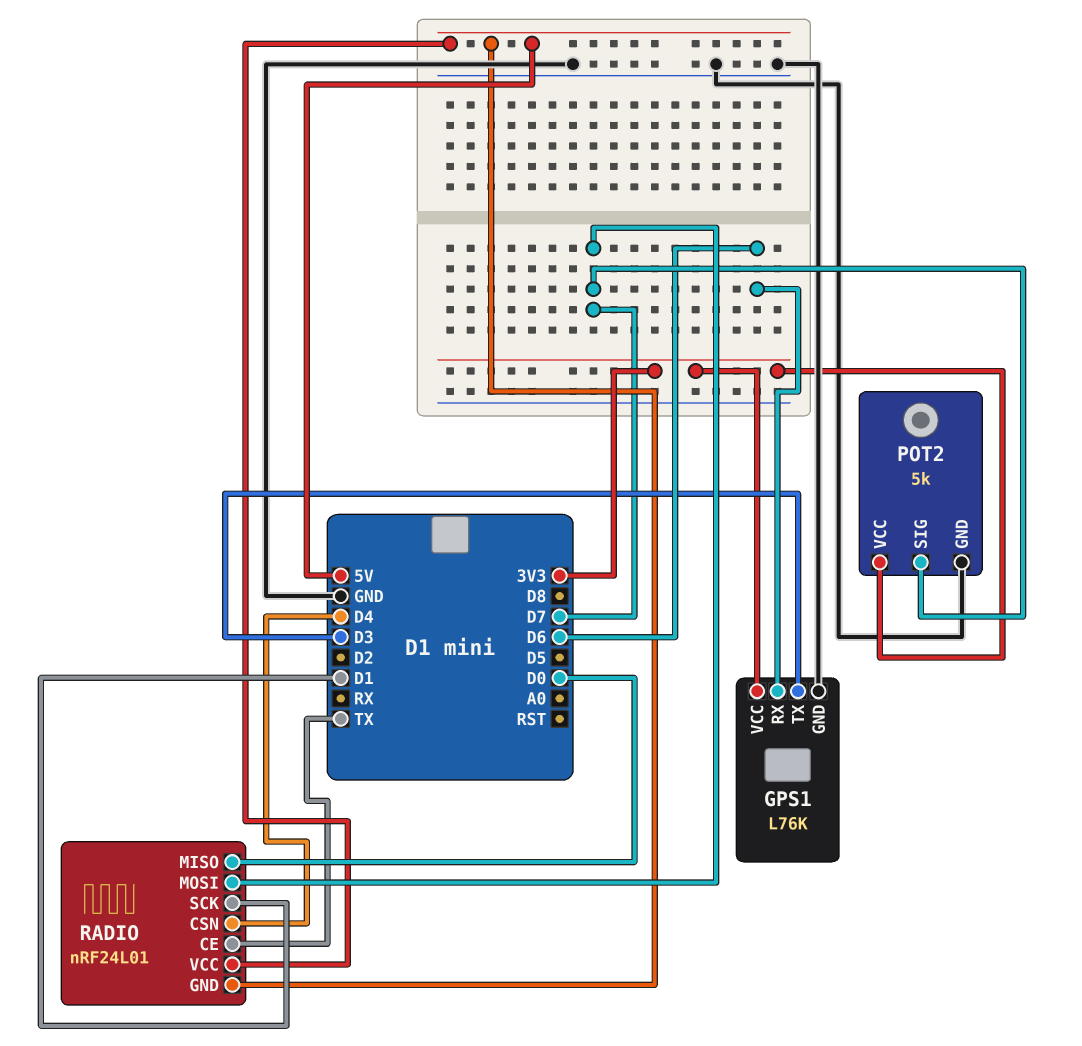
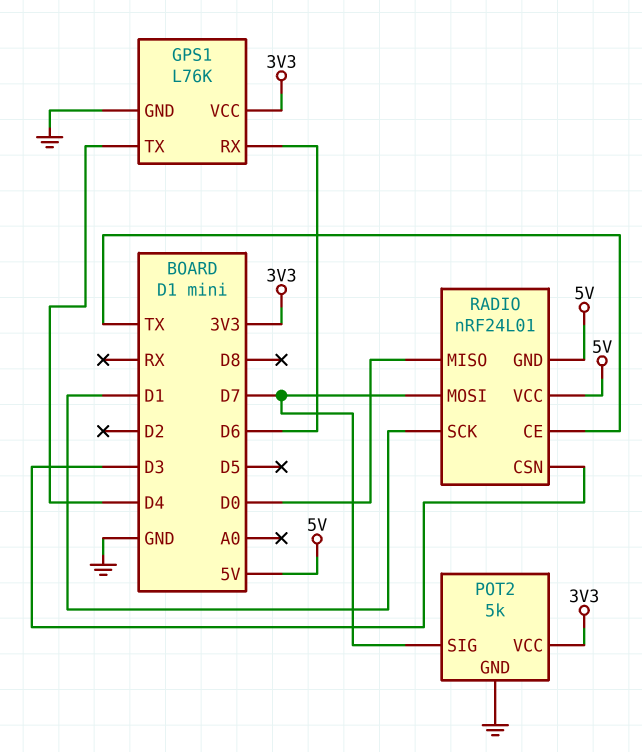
GPS1 pin TX: D3 -> D4
RADIO pin CSN: D4 -> D3

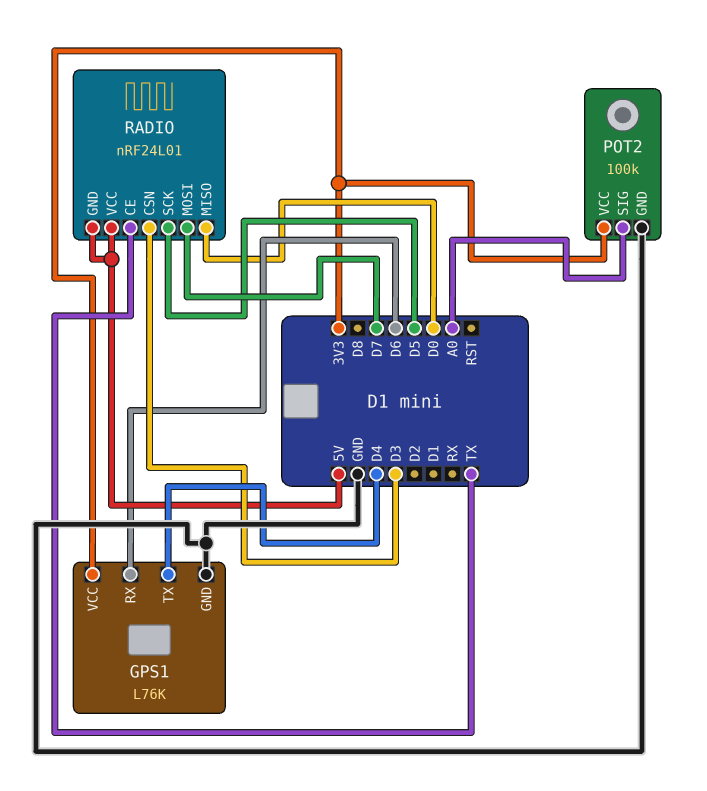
POT2: 5k -> 100k
POT2 pin SIG: D7 -> A0
RADIO pin SCK: D1 -> D5

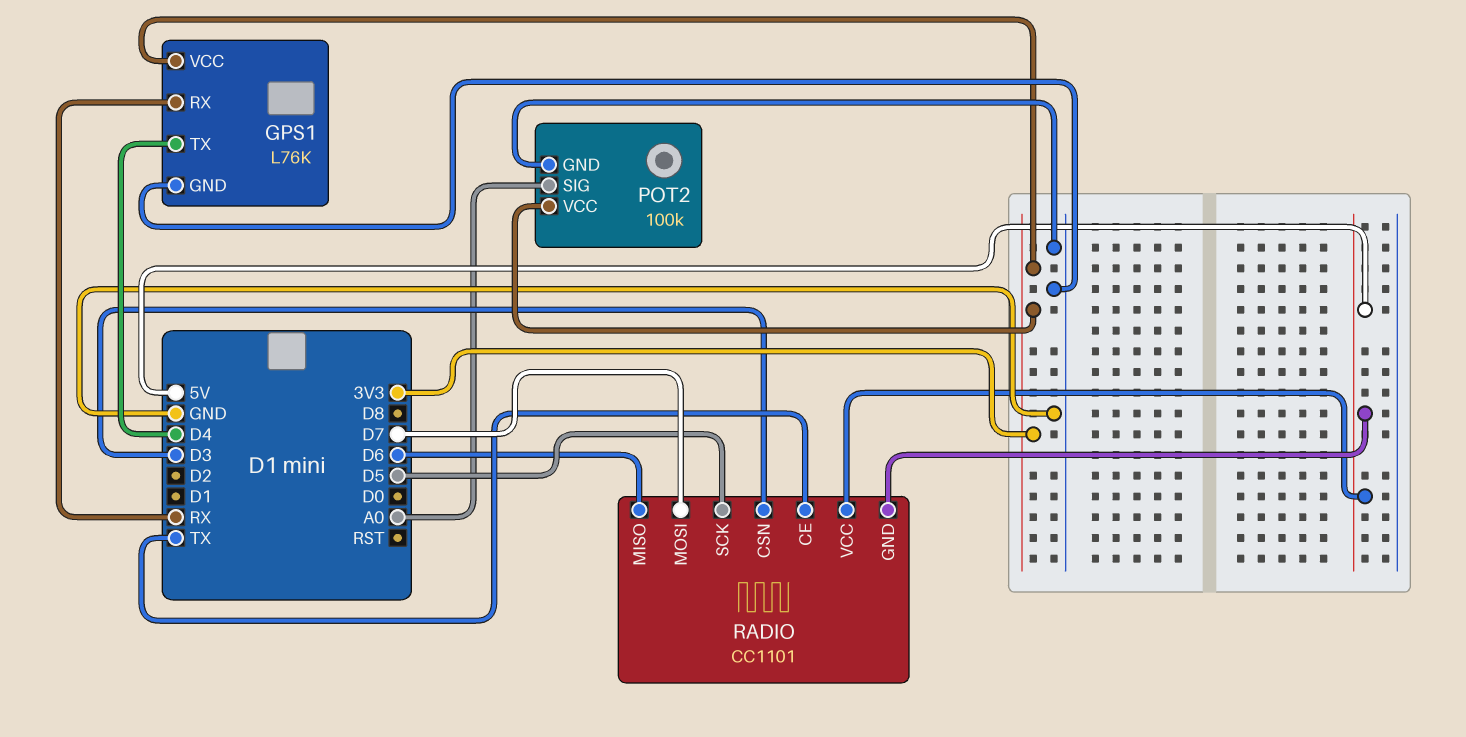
GPS1 pin RX: D6 -> RX
RADIO: nRF24L01 -> CC1101
RADIO pin MISO: D0 -> D6

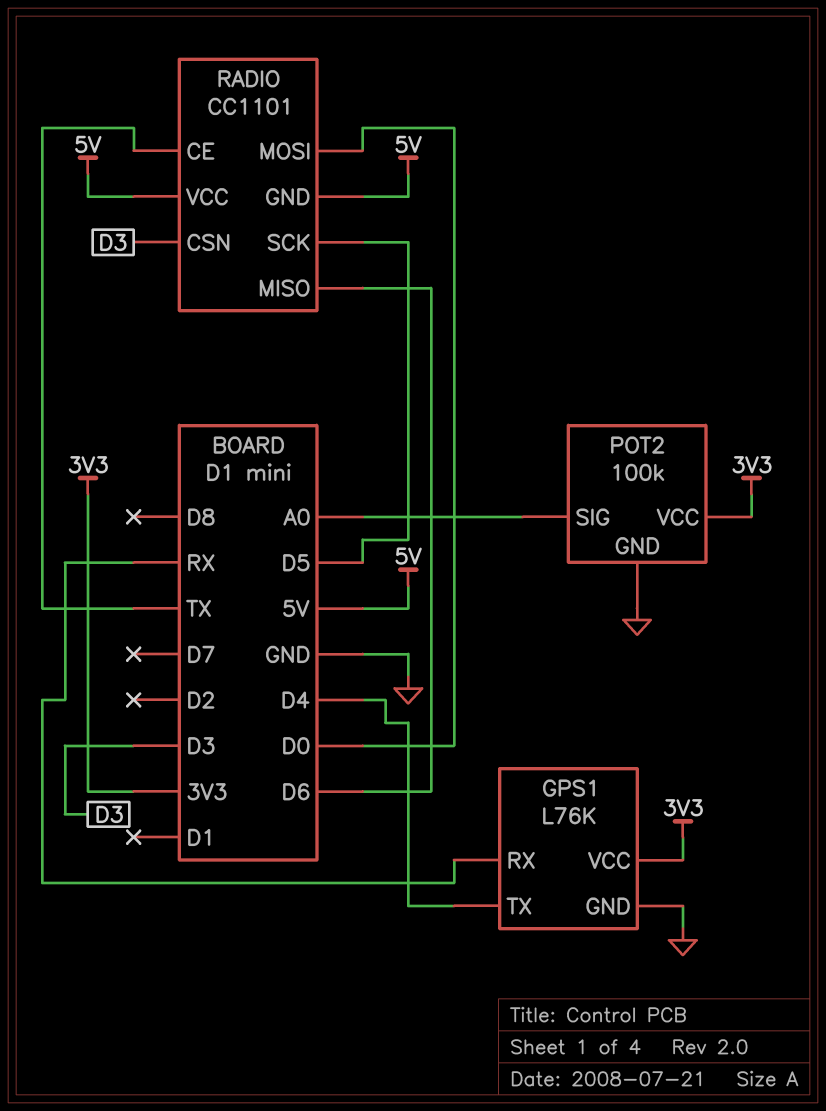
RADIO pin MOSI: D7 -> D0

